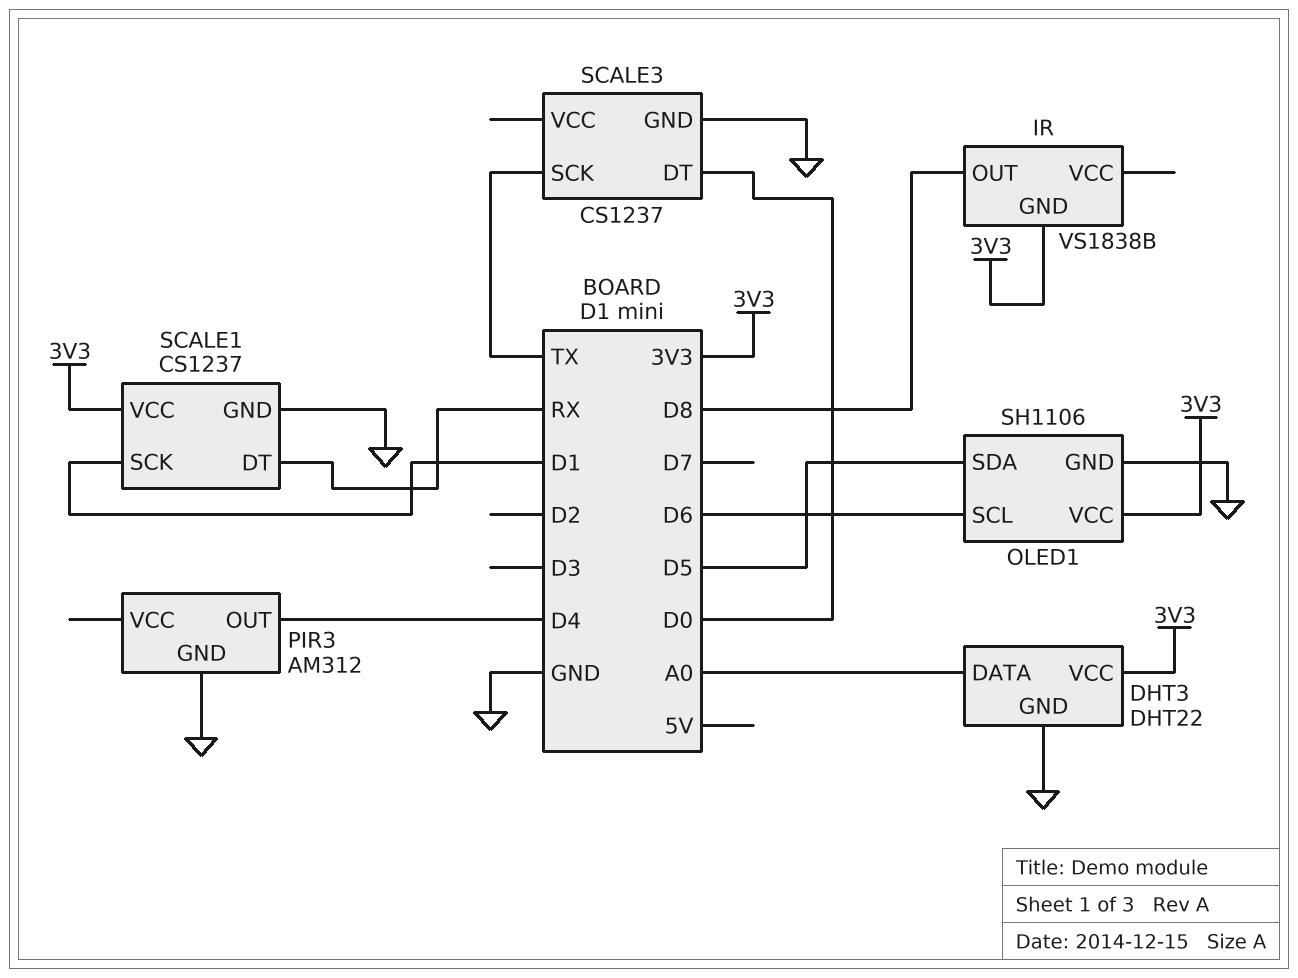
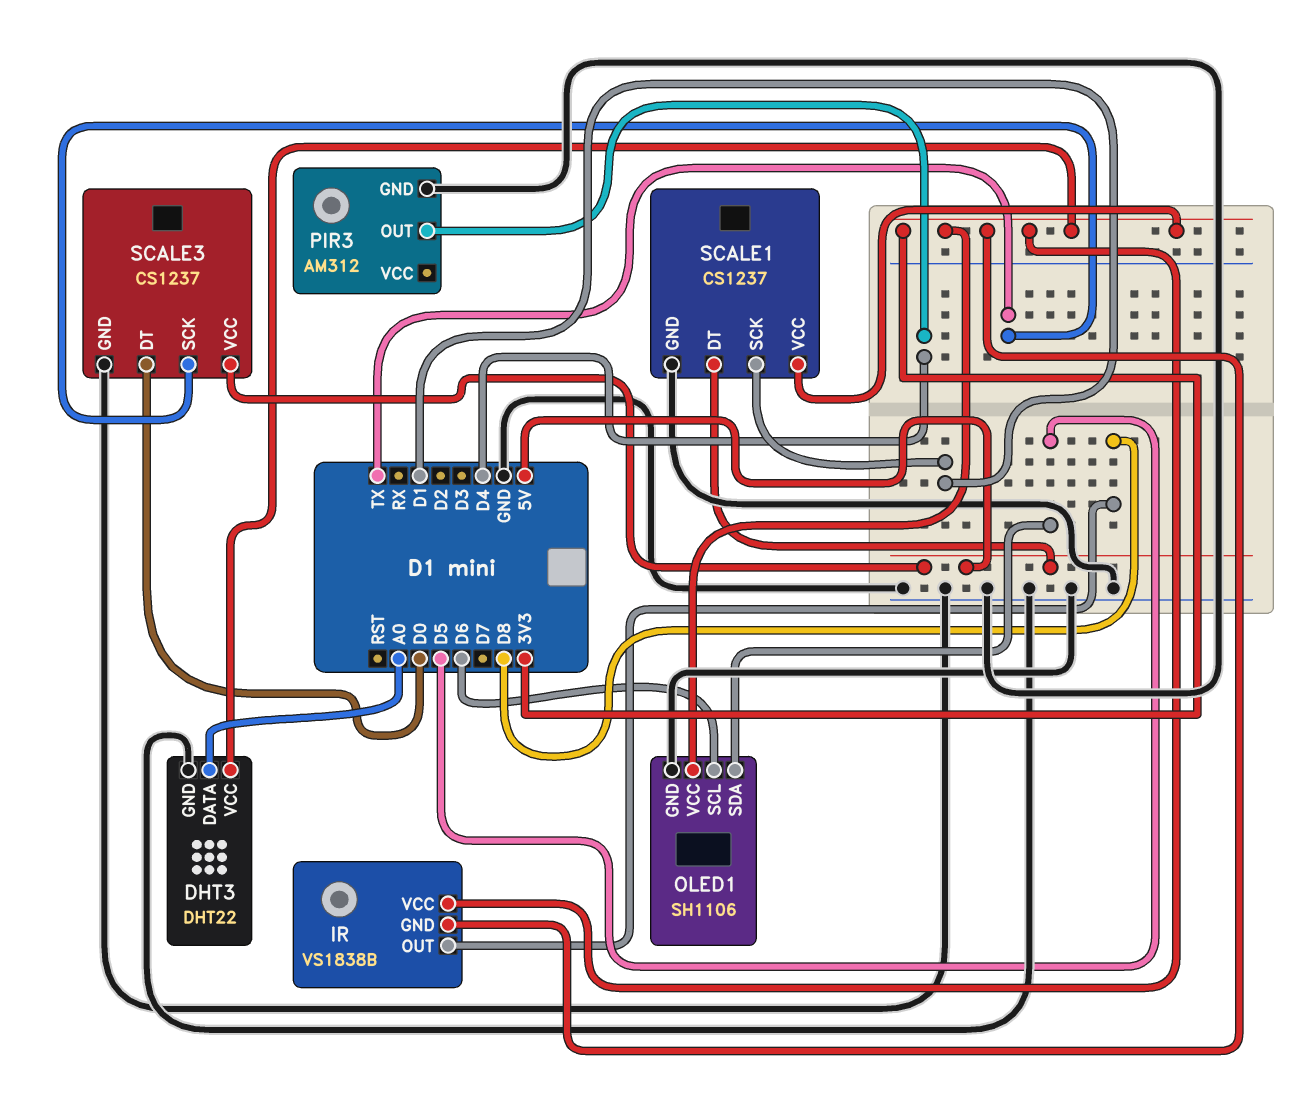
IR pin VCC: none -> 3V3
SCALE1 pin DT: RX -> 5V
SCALE3 pin VCC: none -> 5V

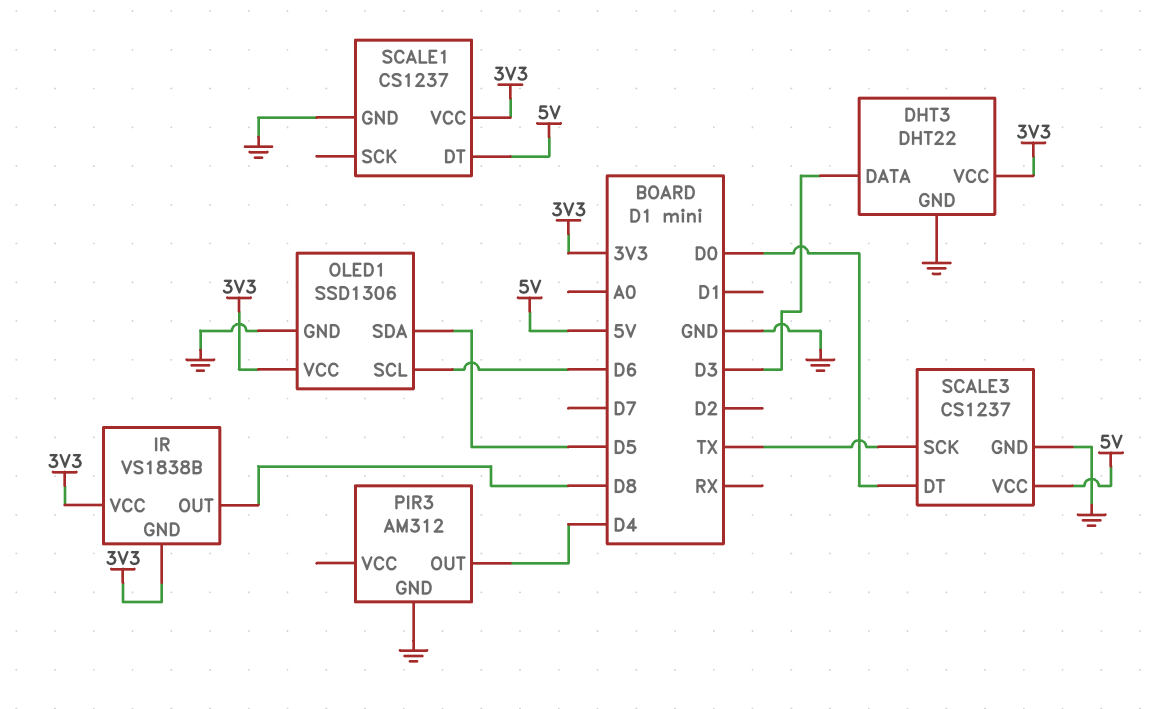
DHT3 pin DATA: A0 -> D3
OLED1: SH1106 -> SSD1306
SCALE1 pin SCK: D1 -> none

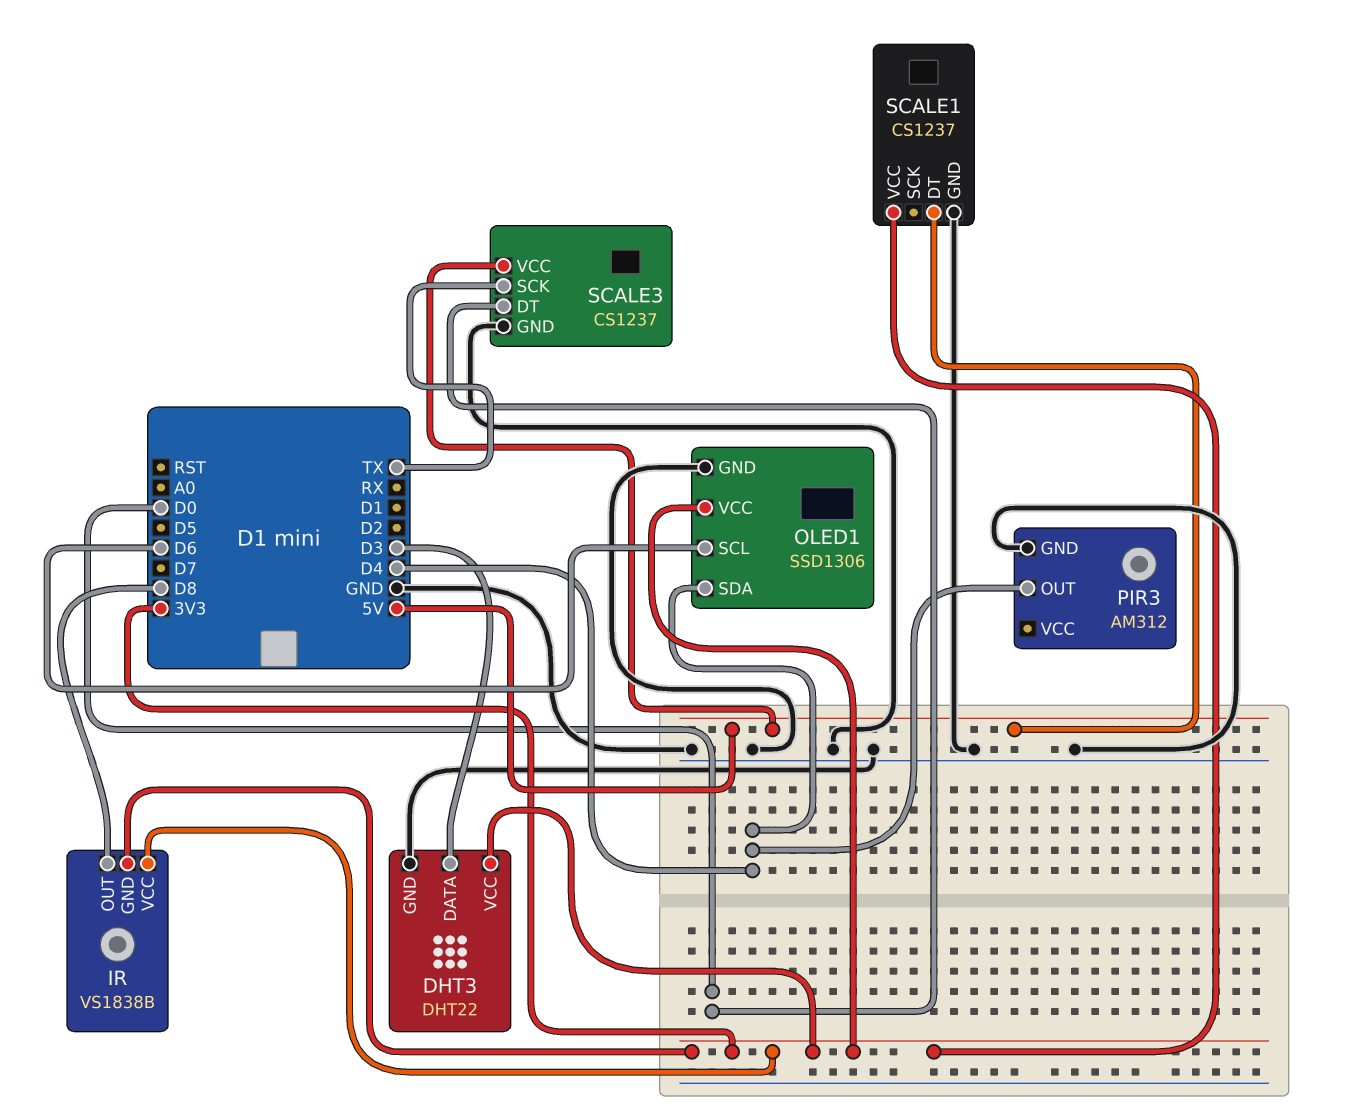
OLED1 pin SDA: D5 -> D4

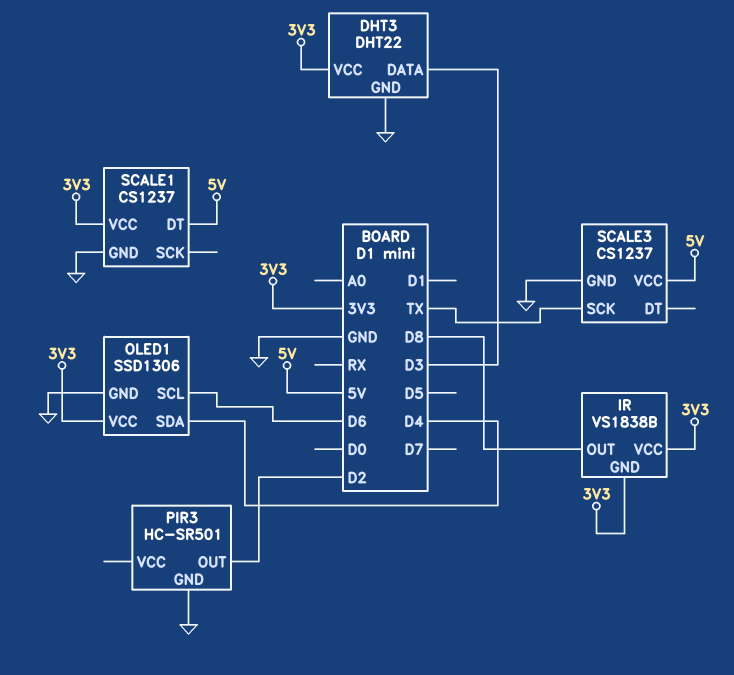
PIR3: AM312 -> HC-SR501
PIR3 pin OUT: D4 -> D2
SCALE3 pin DT: D0 -> none

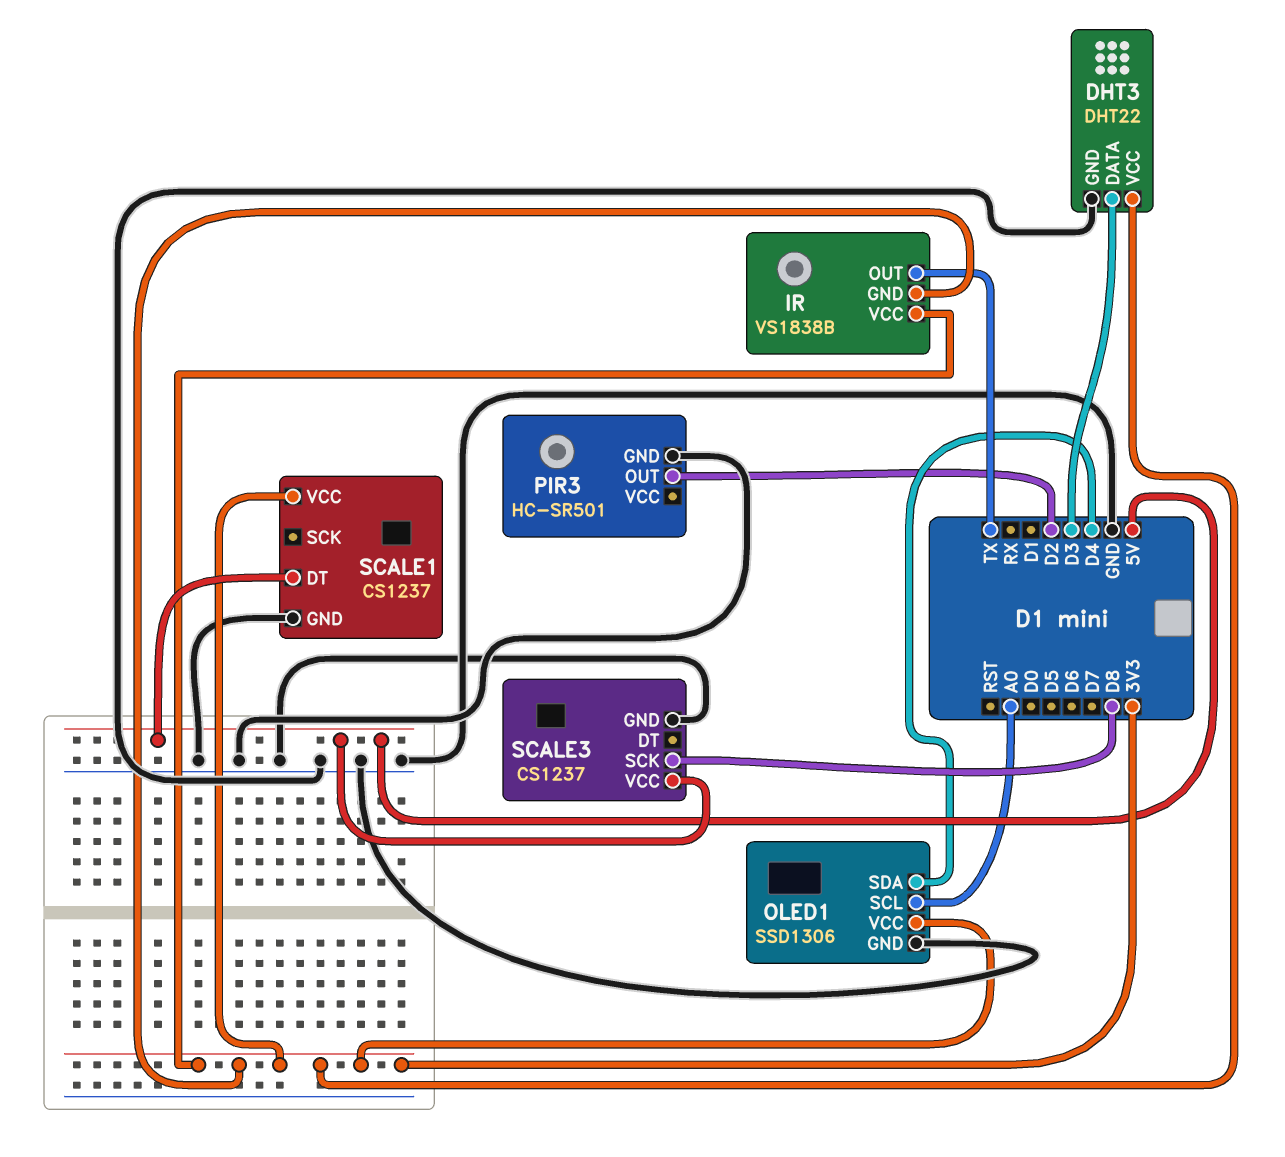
IR pin OUT: D8 -> TX
OLED1 pin SCL: D6 -> A0
SCALE3 pin SCK: TX -> D8

